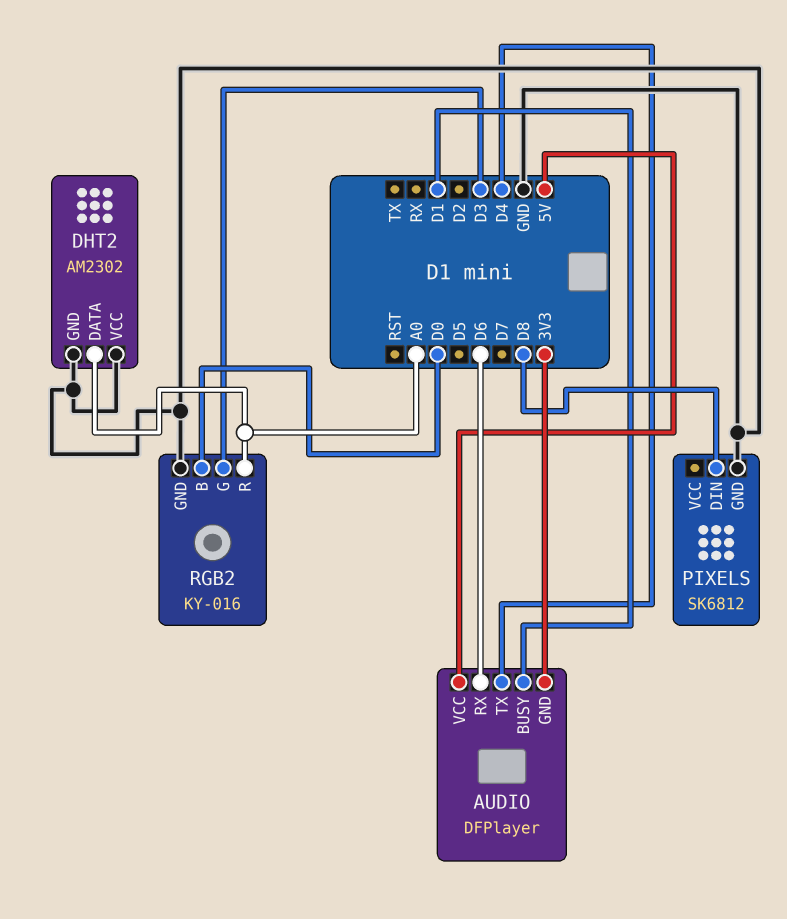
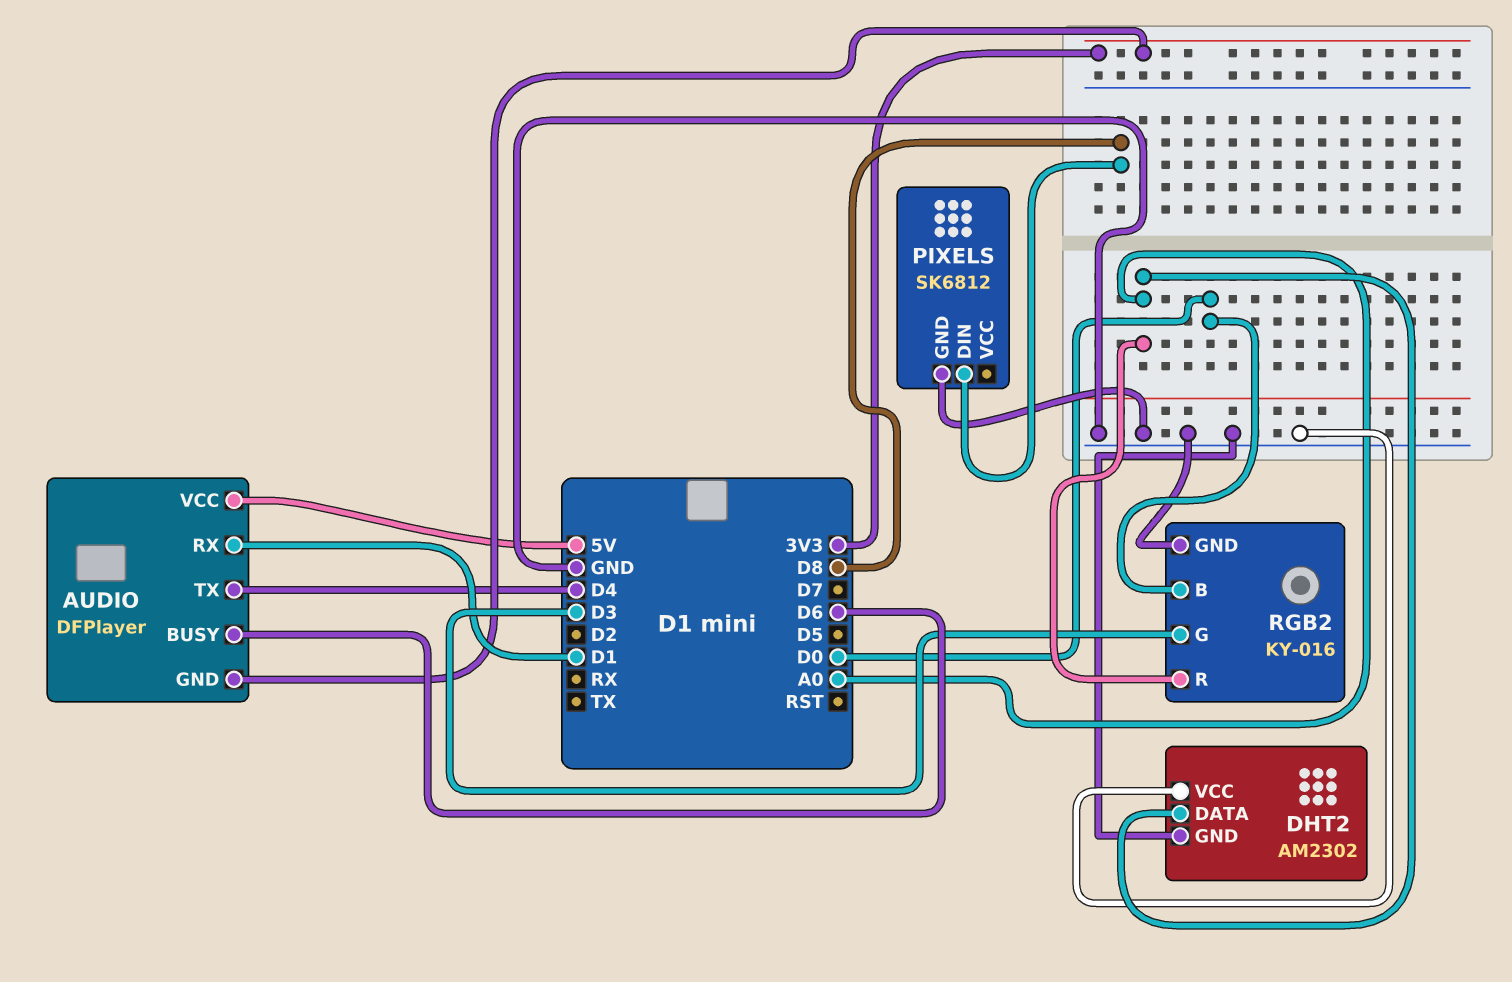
AUDIO pin BUSY: D1 -> D6
AUDIO pin RX: D6 -> D1

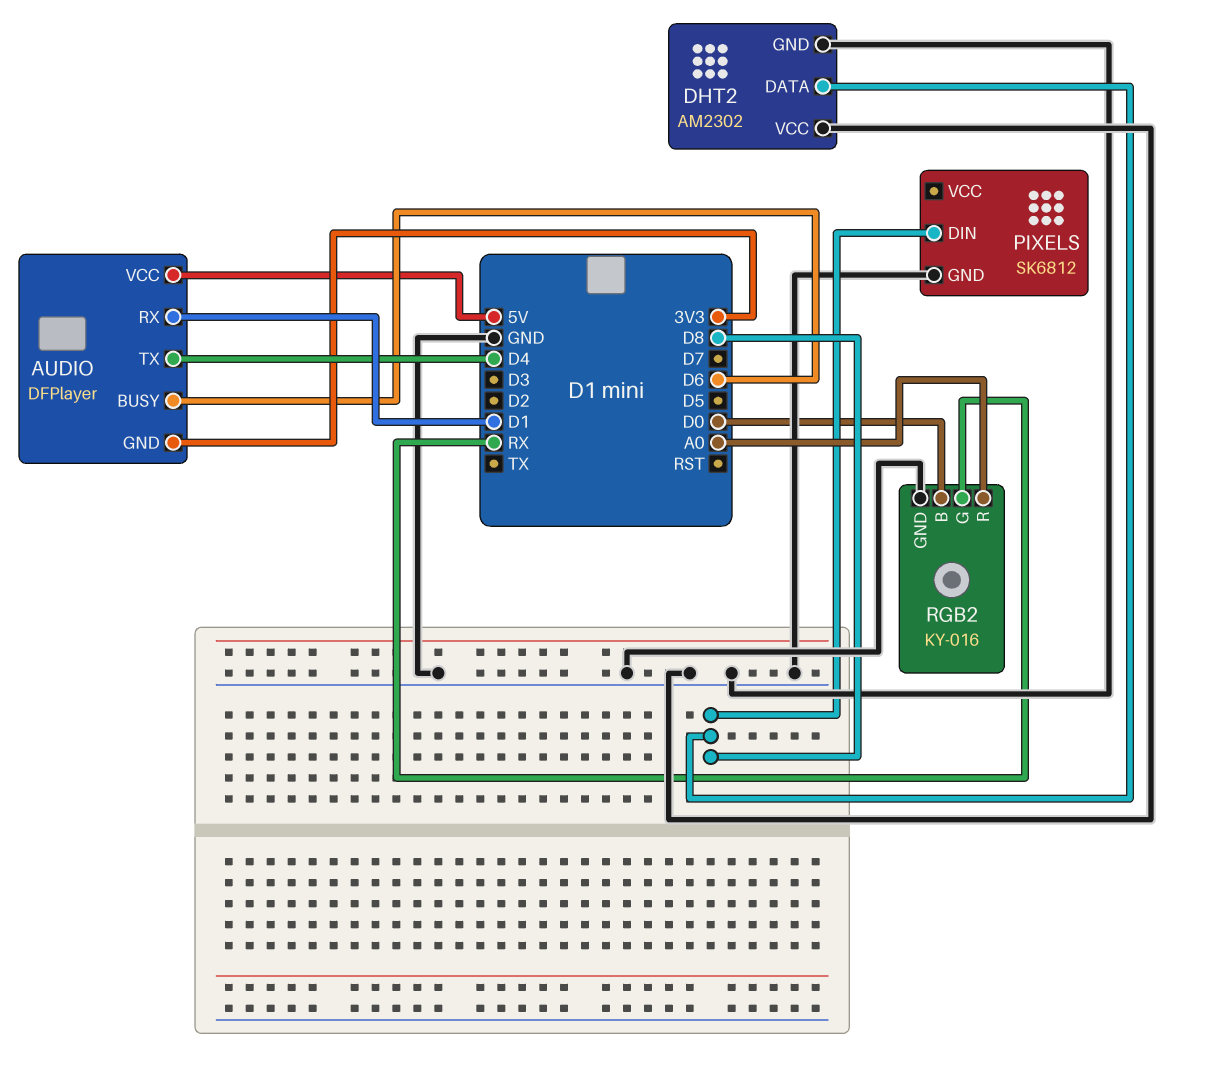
DHT2 pin DATA: A0 -> D8
RGB2 pin G: D3 -> RX

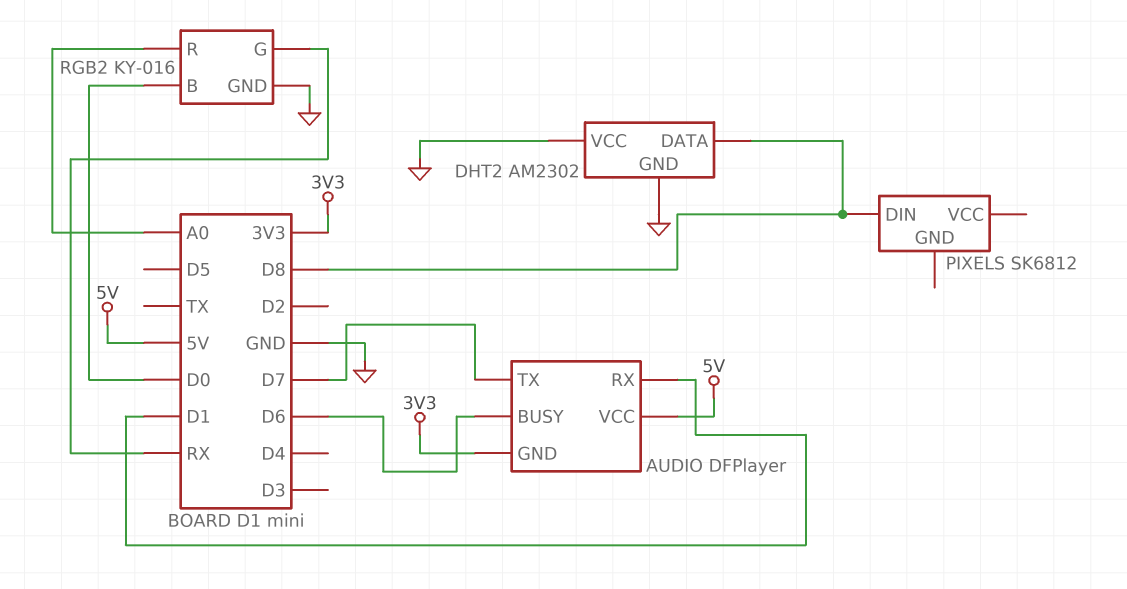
AUDIO pin TX: D4 -> D7
PIXELS pin GND: GND -> none

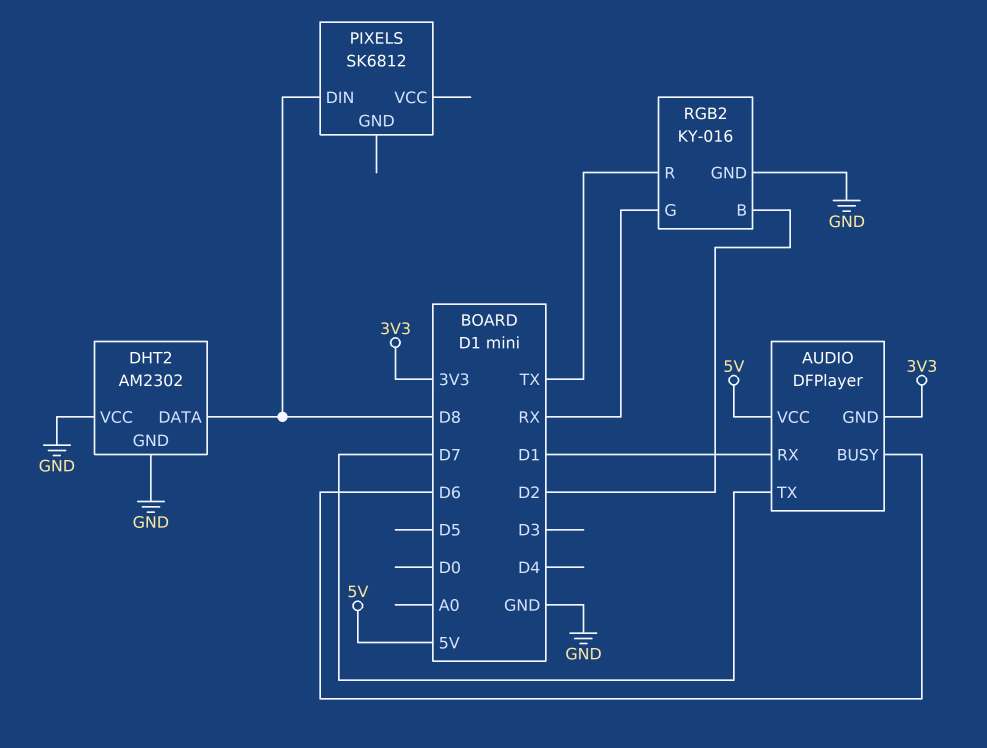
RGB2 pin B: D0 -> D2
RGB2 pin R: A0 -> TX

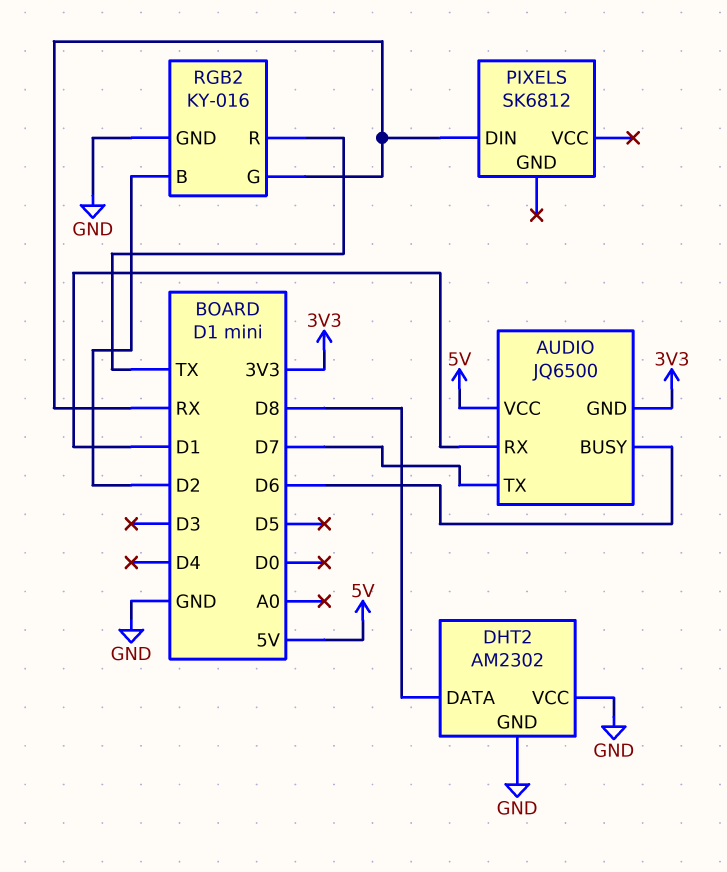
AUDIO: DFPlayer -> JQ6500
PIXELS pin DIN: D8 -> RX

